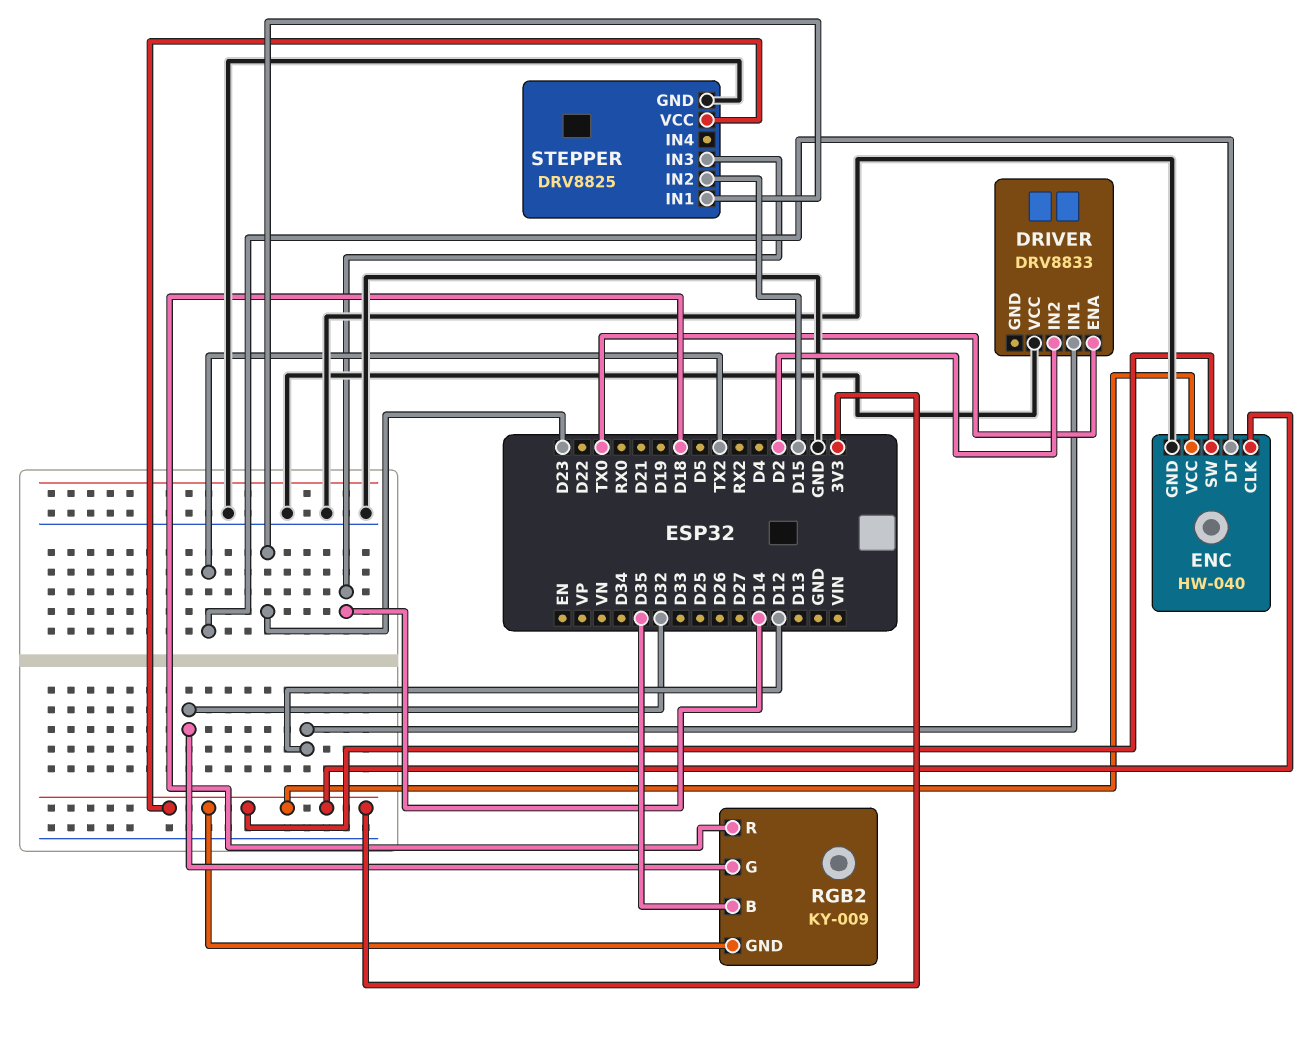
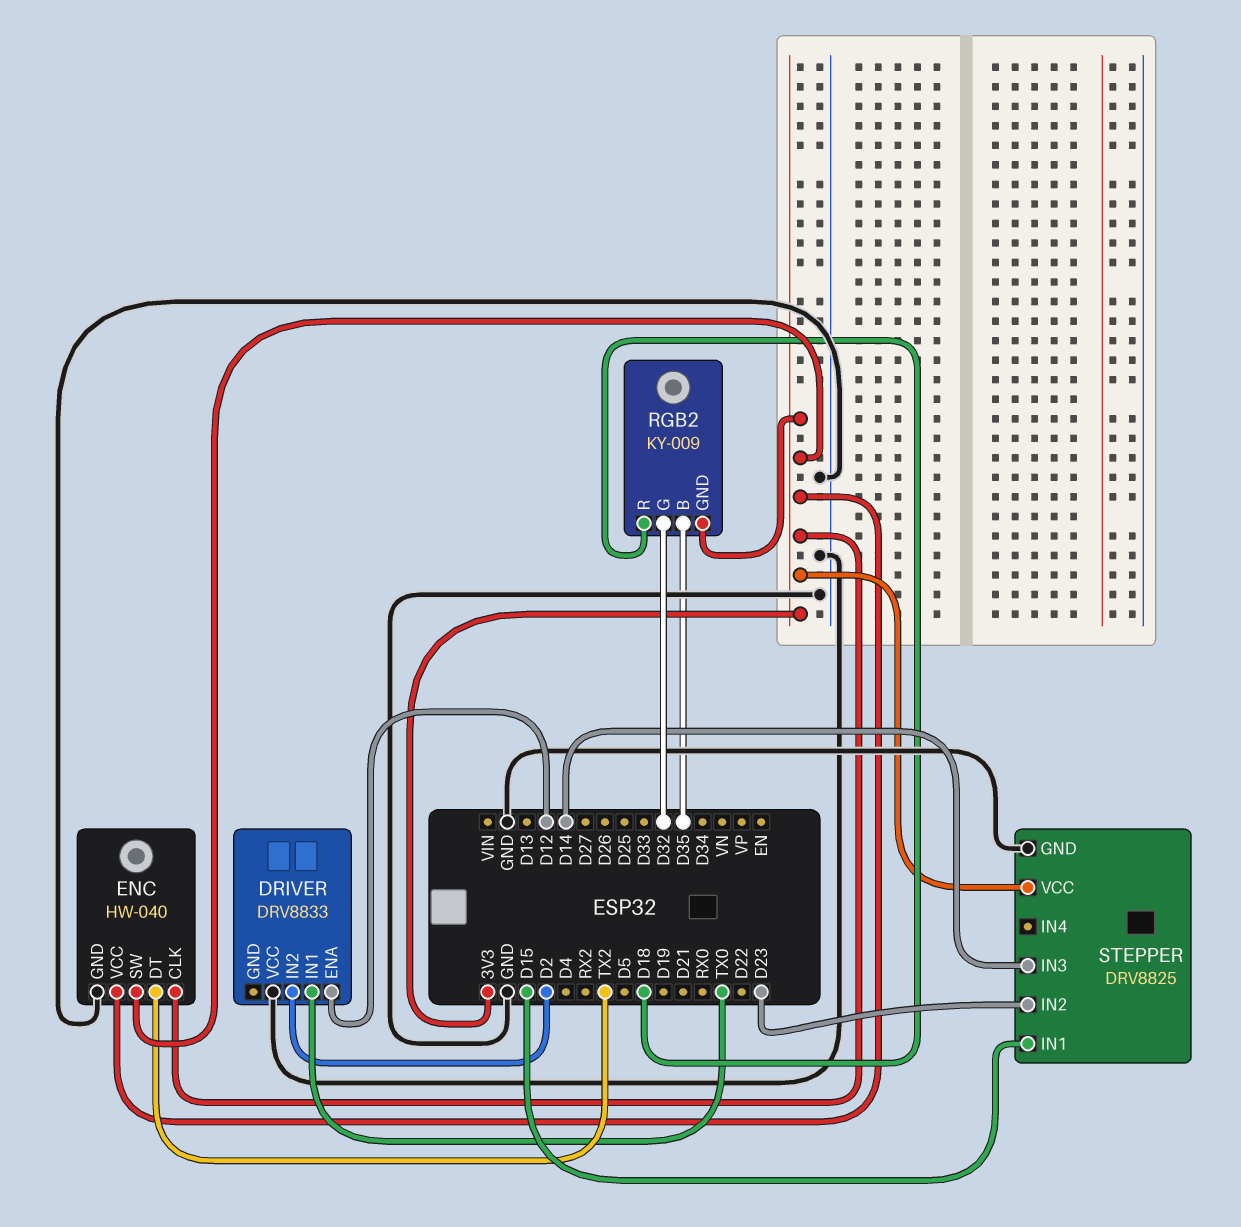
DRIVER pin ENA: TX0 -> D12
DRIVER pin IN1: D12 -> TX0
STEPPER pin IN1: D23 -> D15
STEPPER pin IN2: D15 -> D23

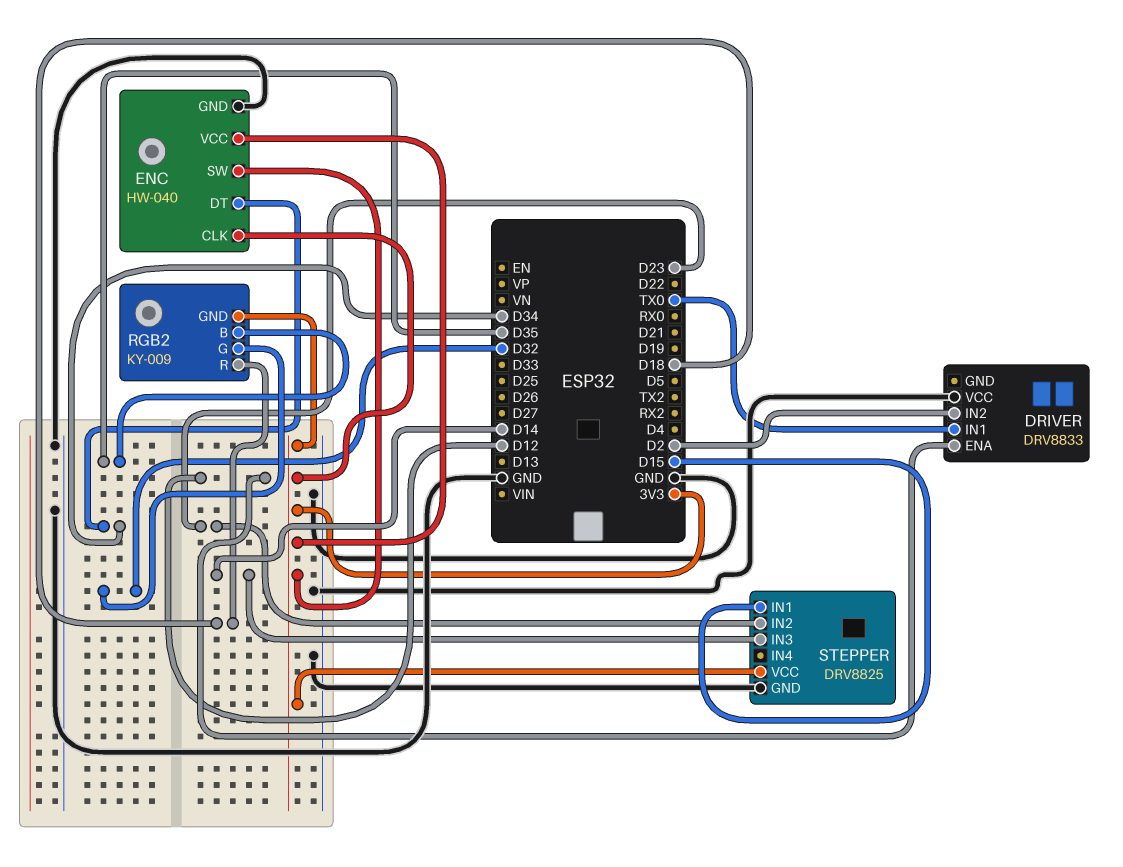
ENC pin DT: TX2 -> D34

